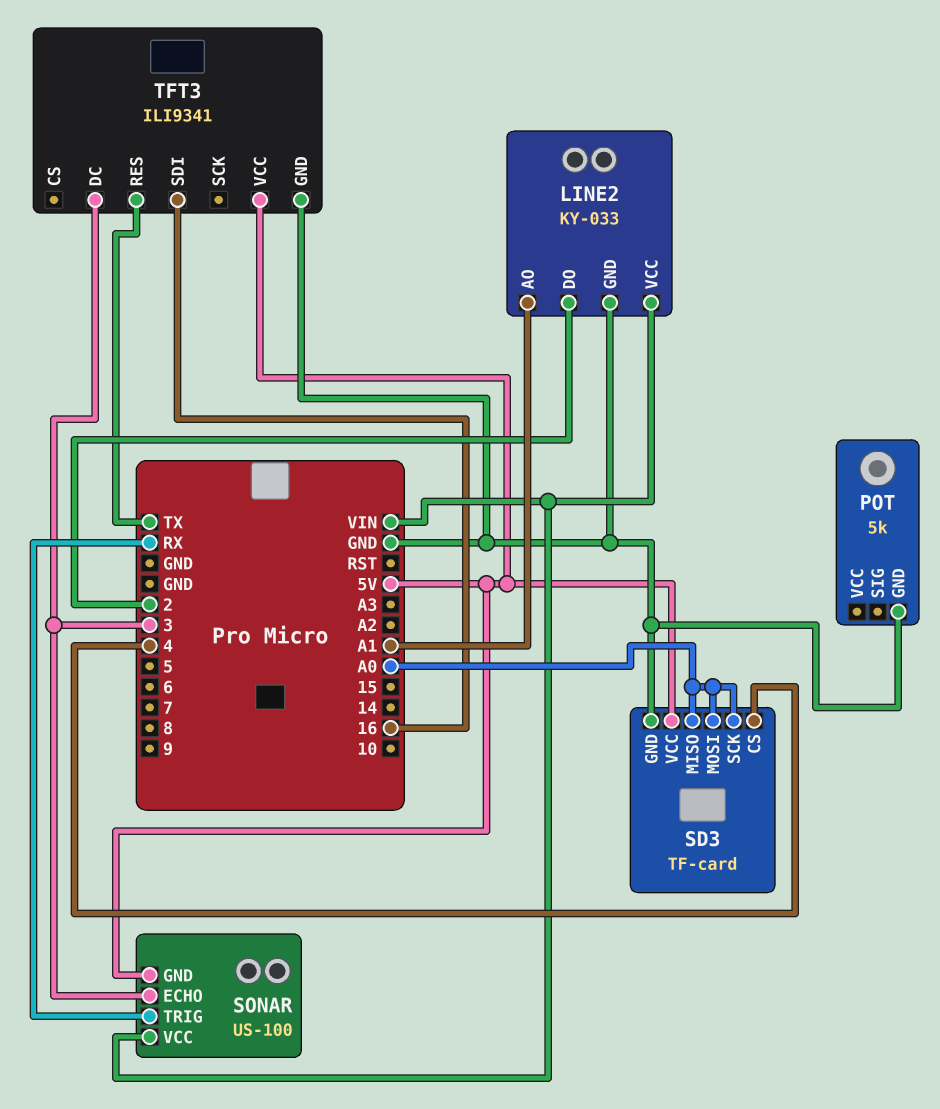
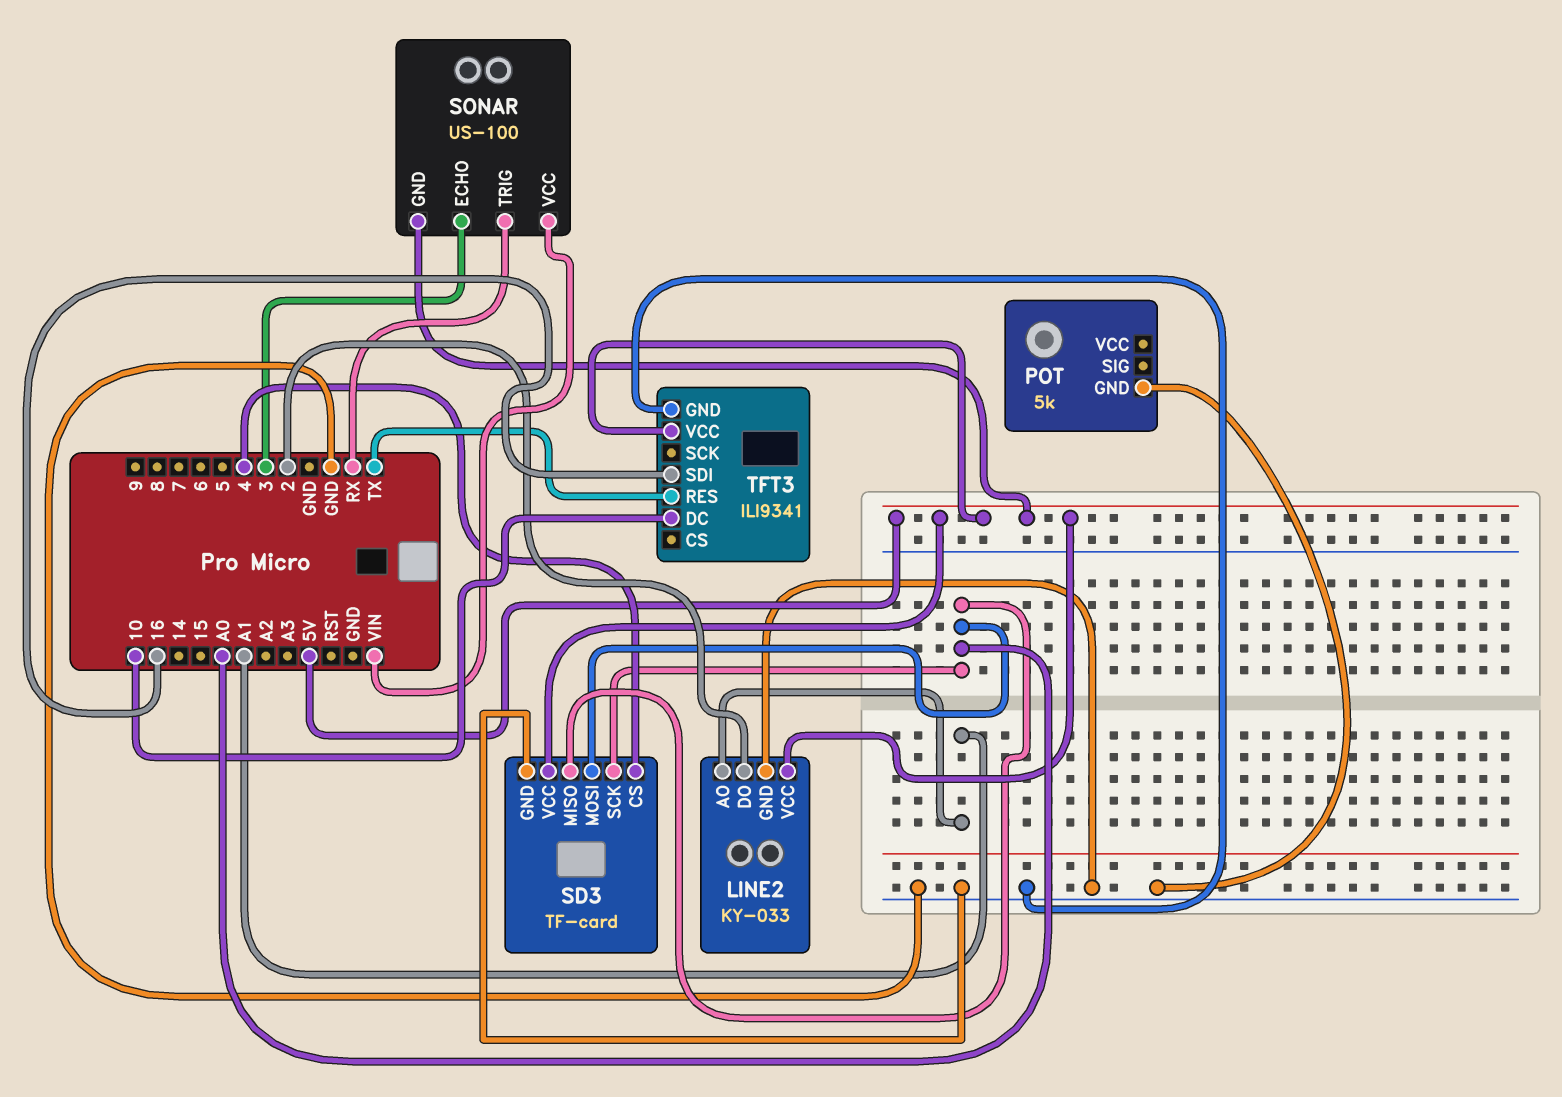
LINE2 pin VCC: VIN -> 5V
TFT3 pin DC: 3 -> 10

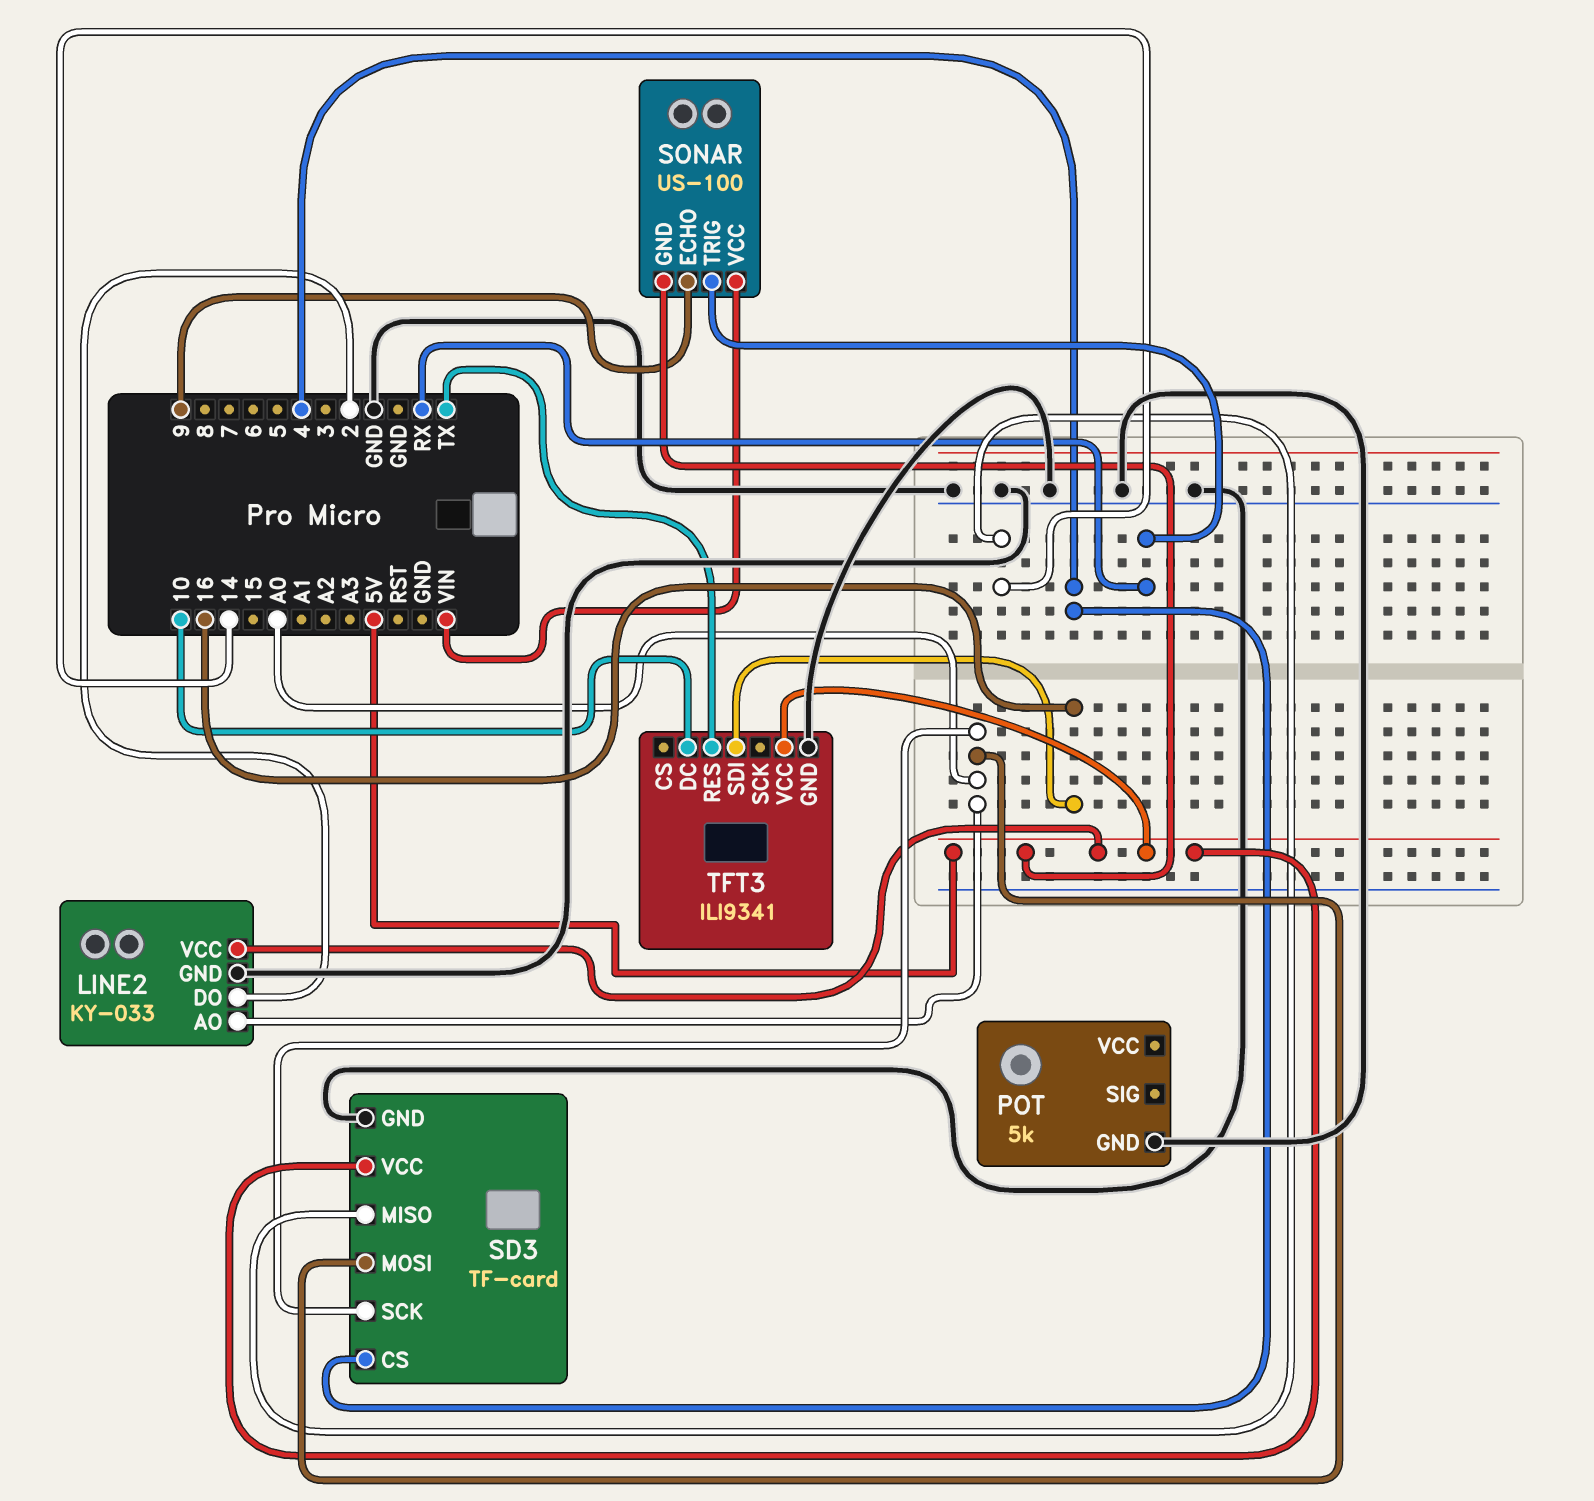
LINE2 pin AO: A1 -> A0
SD3 pin MISO: A0 -> 14
SONAR pin ECHO: 3 -> 9

